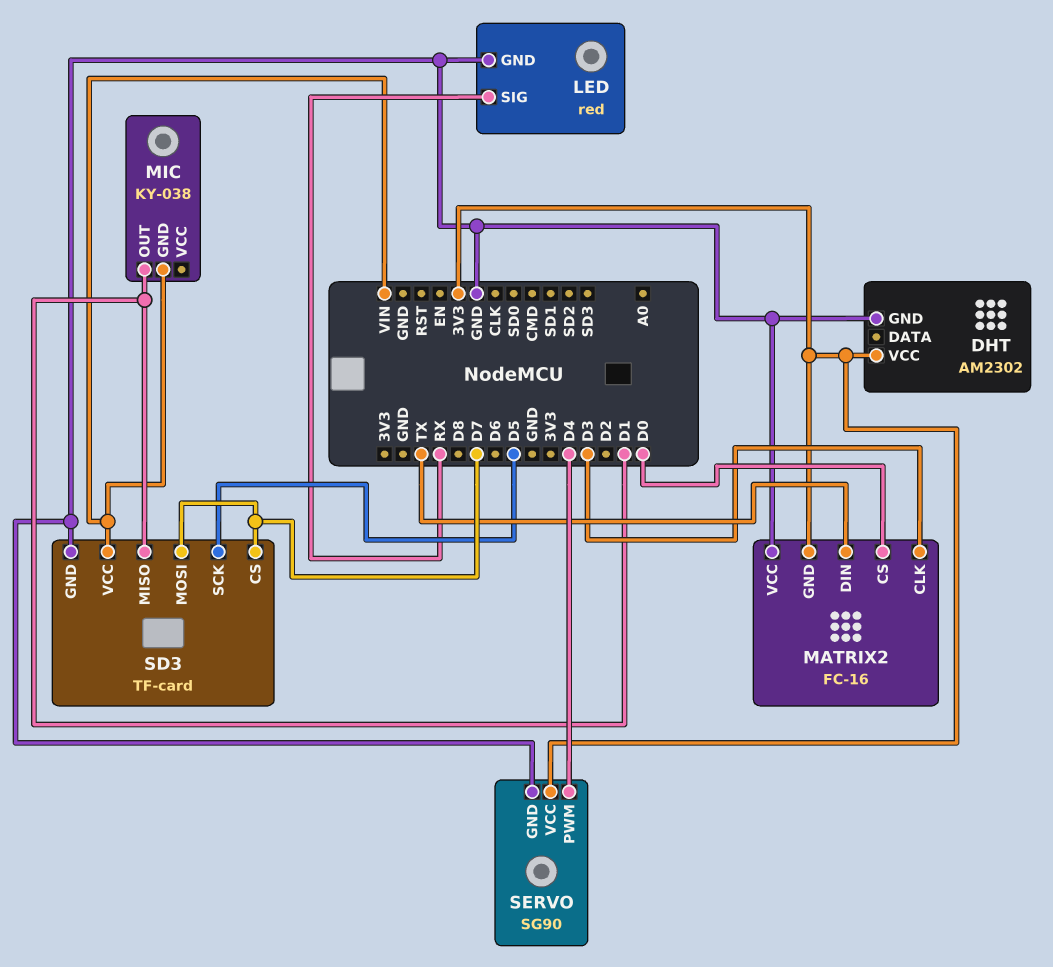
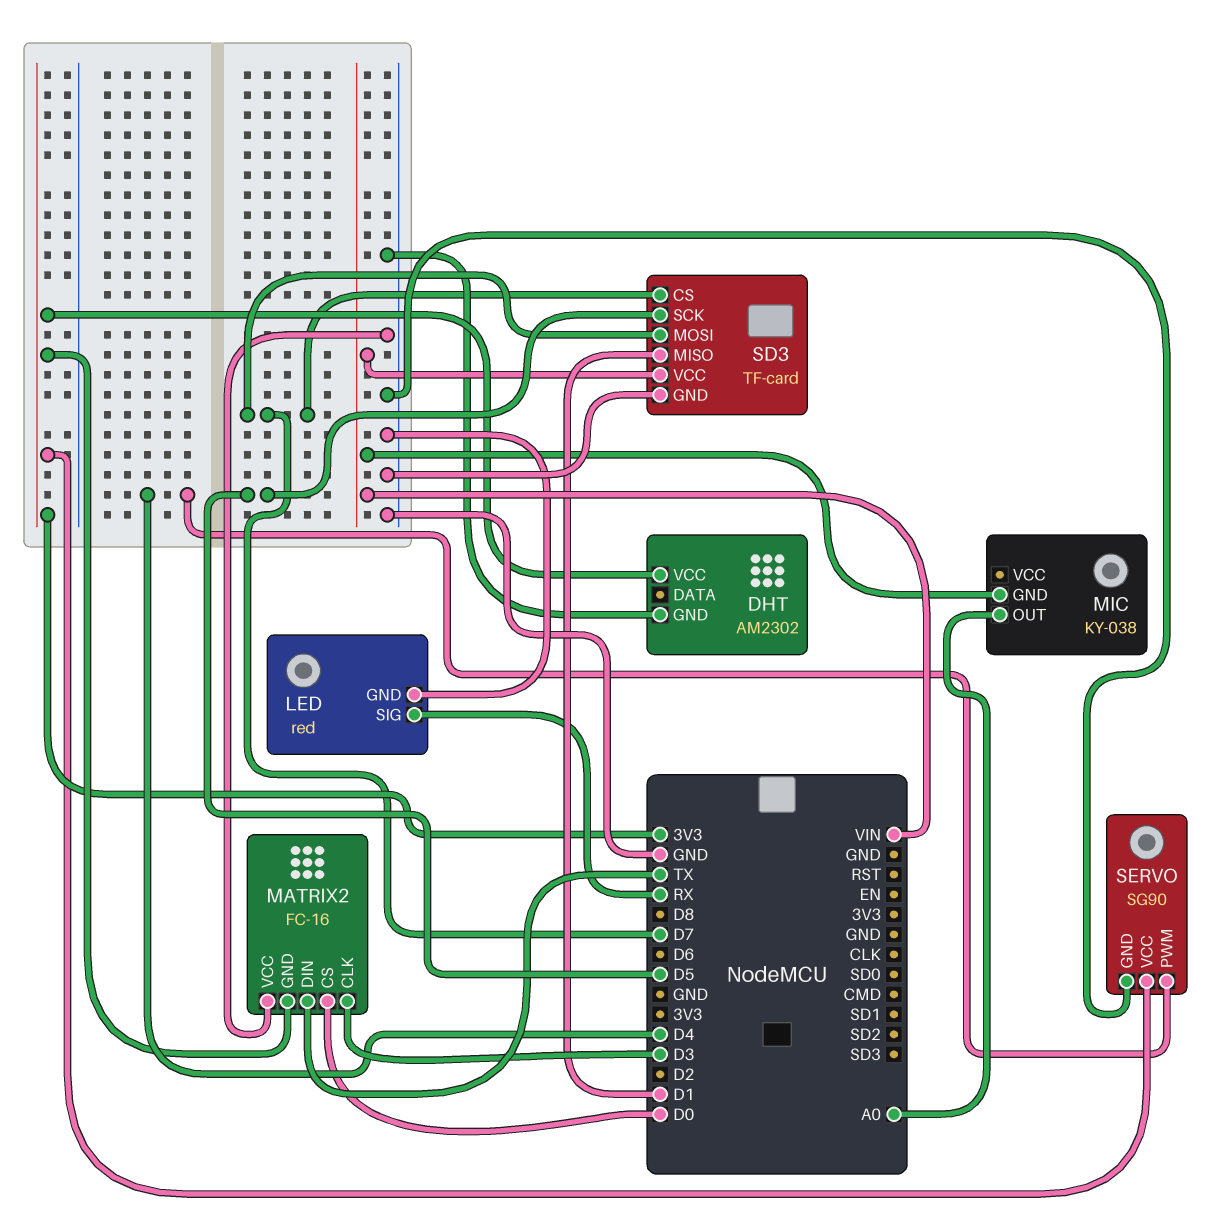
MIC pin OUT: D1 -> A0

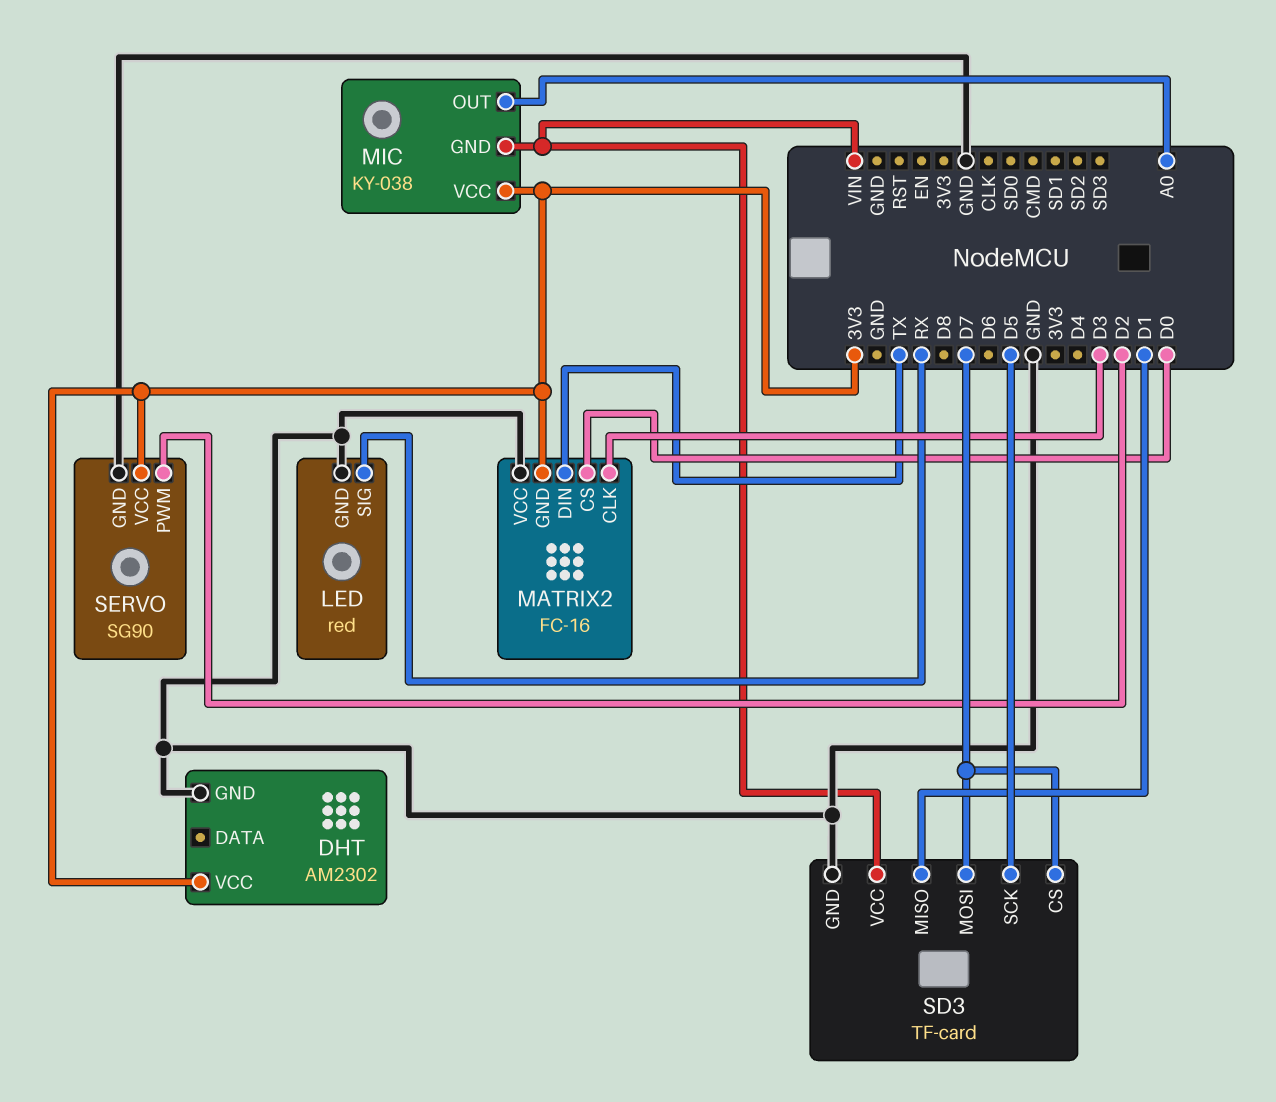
MIC pin VCC: none -> 3V3
SERVO pin PWM: D4 -> D2

